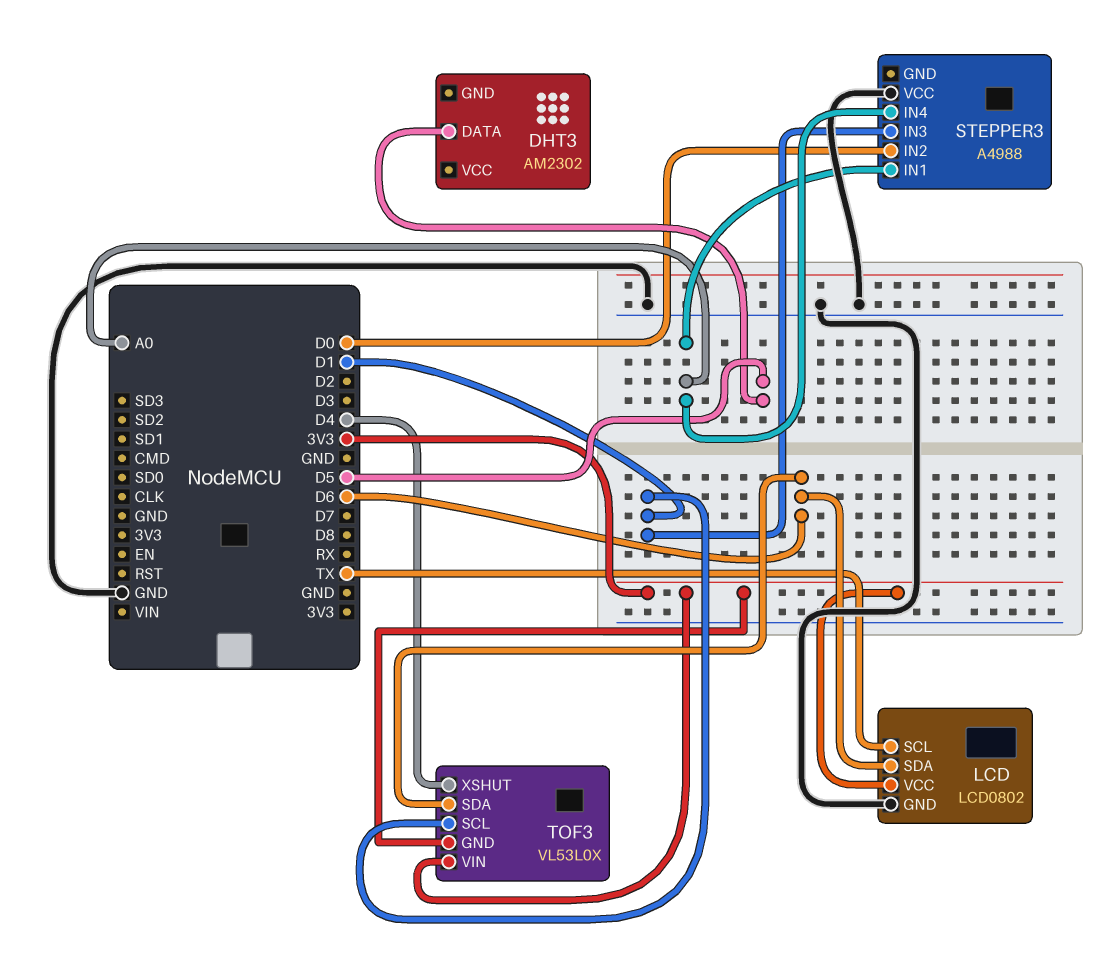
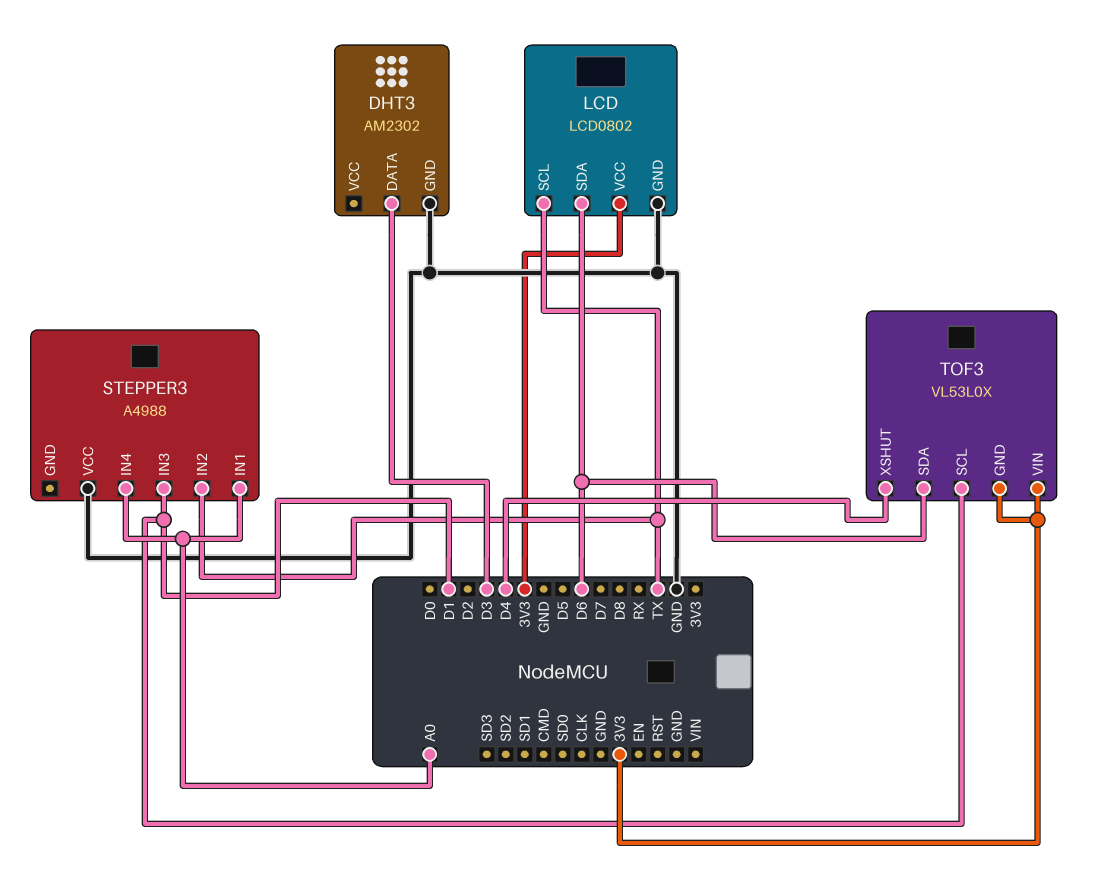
DHT3 pin DATA: D5 -> D3
DHT3 pin GND: none -> GND
STEPPER3 pin IN2: D0 -> TX

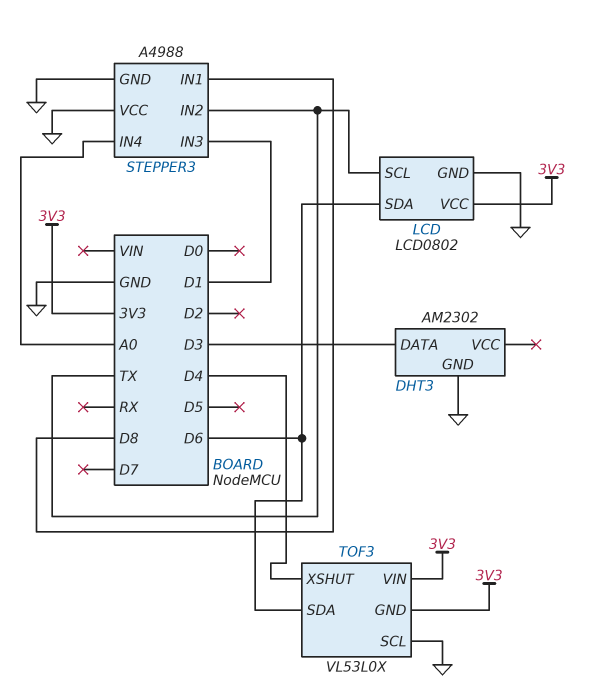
STEPPER3 pin GND: none -> GND
STEPPER3 pin IN1: A0 -> D8
TOF3 pin SCL: D1 -> GND

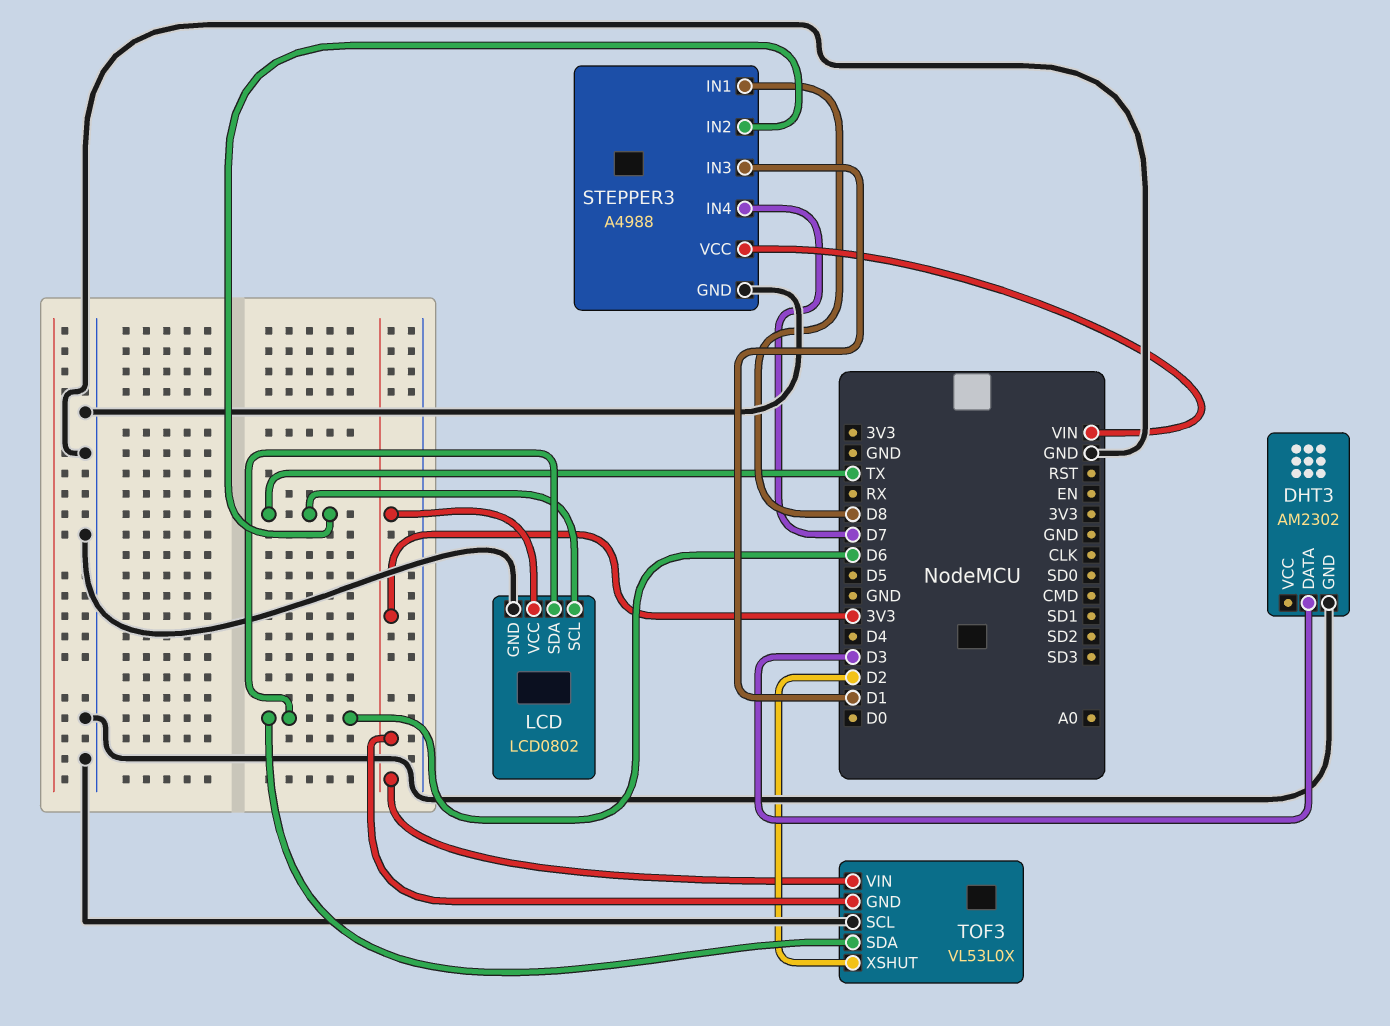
STEPPER3 pin IN4: A0 -> D7
STEPPER3 pin VCC: GND -> VIN
TOF3 pin XSHUT: D4 -> D2

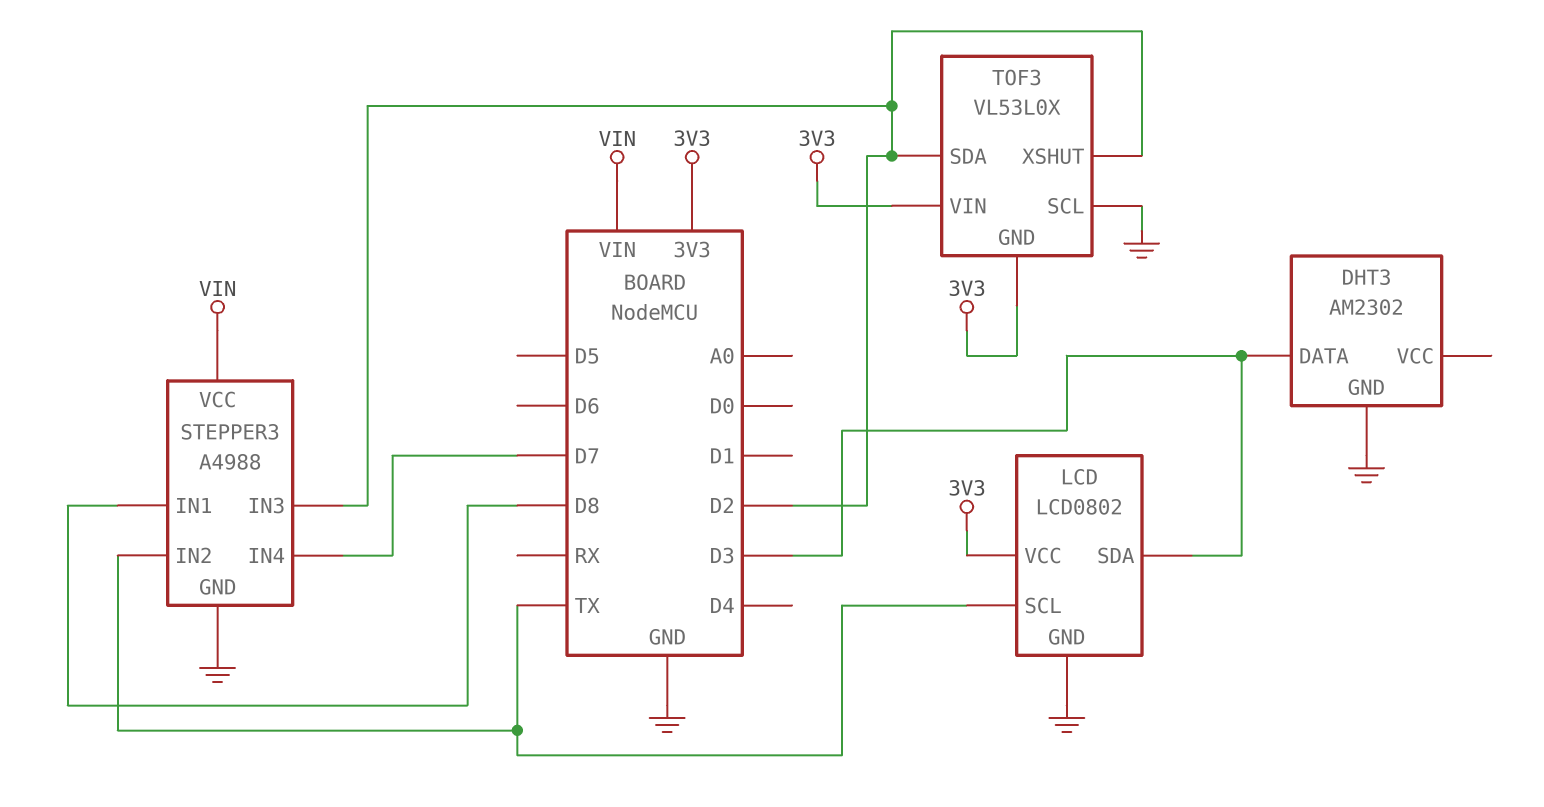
LCD pin SDA: D6 -> D3
STEPPER3 pin IN3: D1 -> D2
TOF3 pin SDA: D6 -> D2

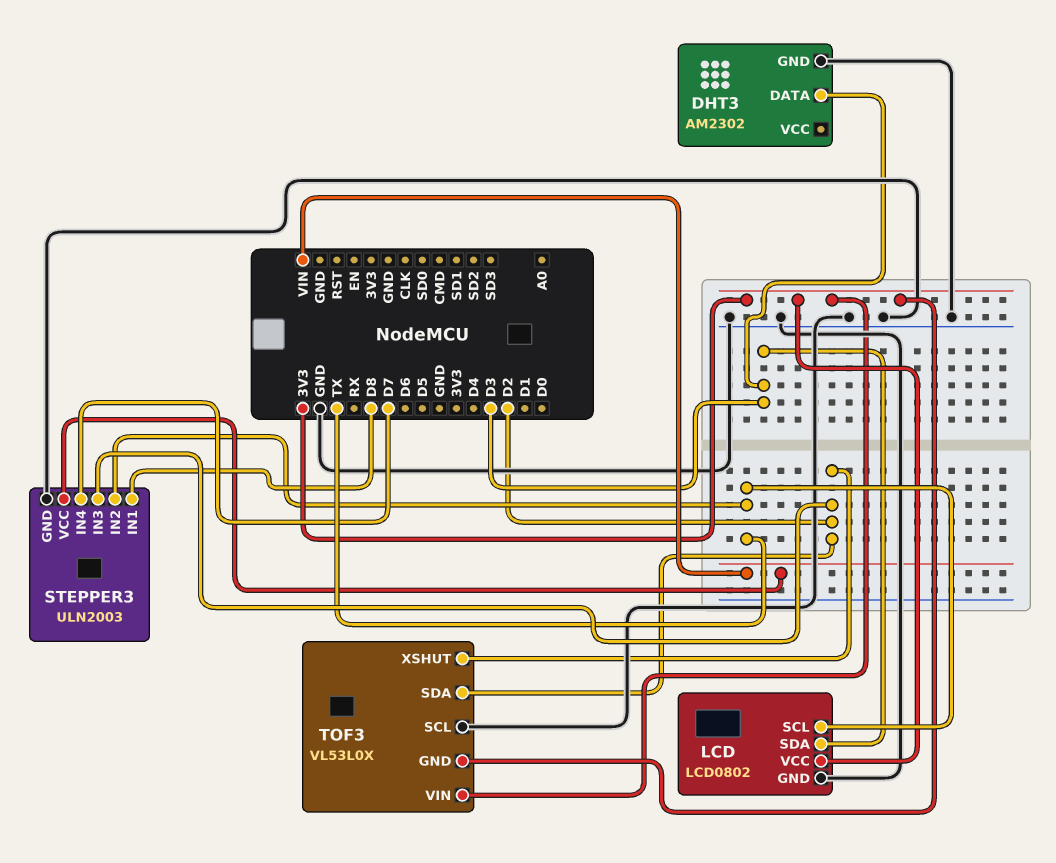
STEPPER3: A4988 -> ULN2003

